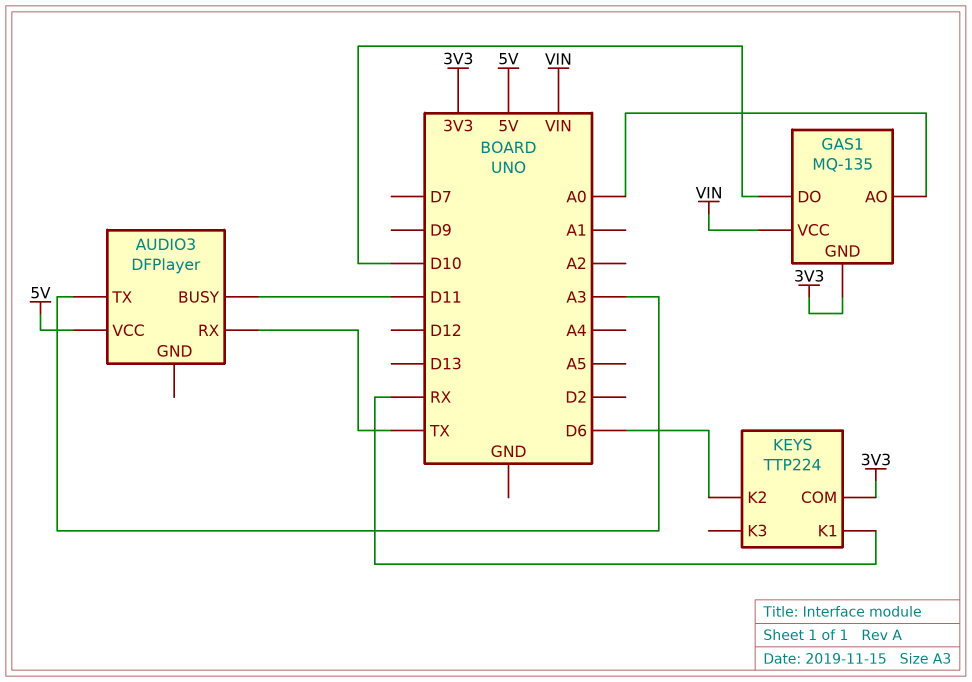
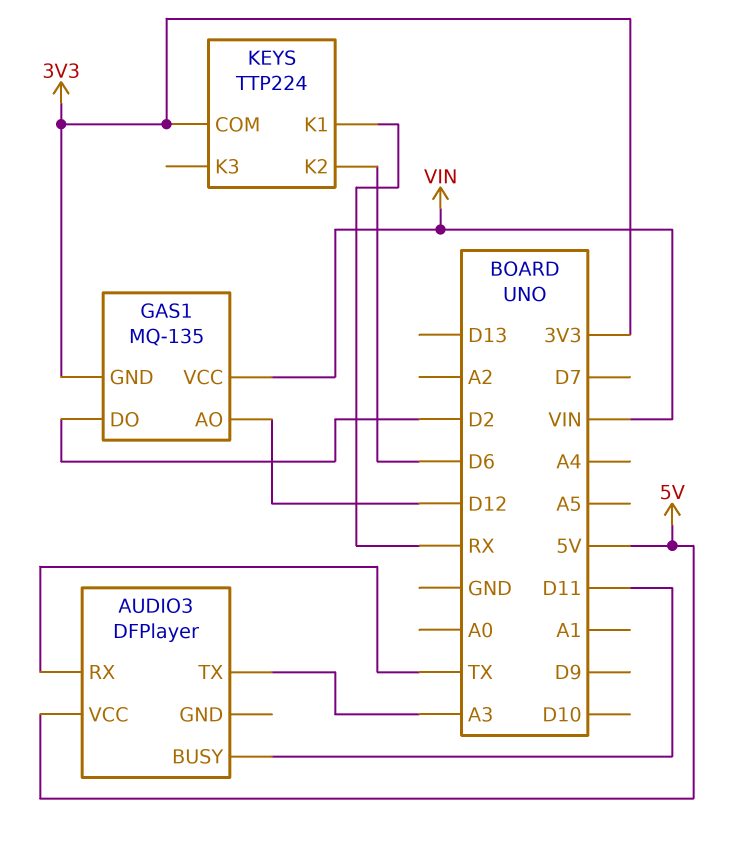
GAS1 pin AO: A0 -> D12
GAS1 pin DO: D10 -> D2

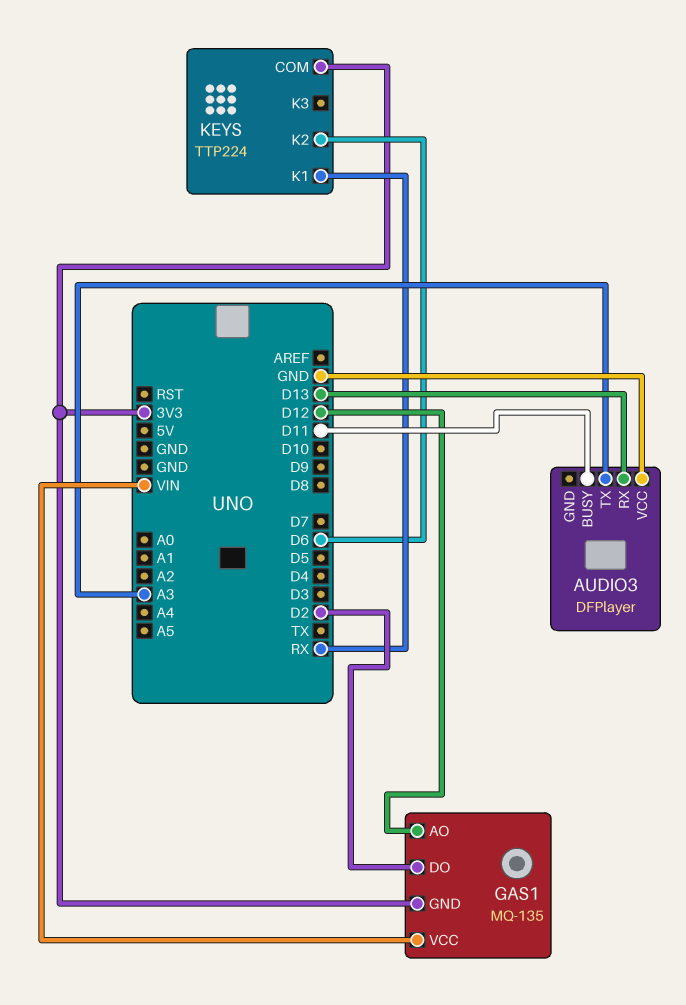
AUDIO3 pin RX: TX -> D13
AUDIO3 pin VCC: 5V -> GND

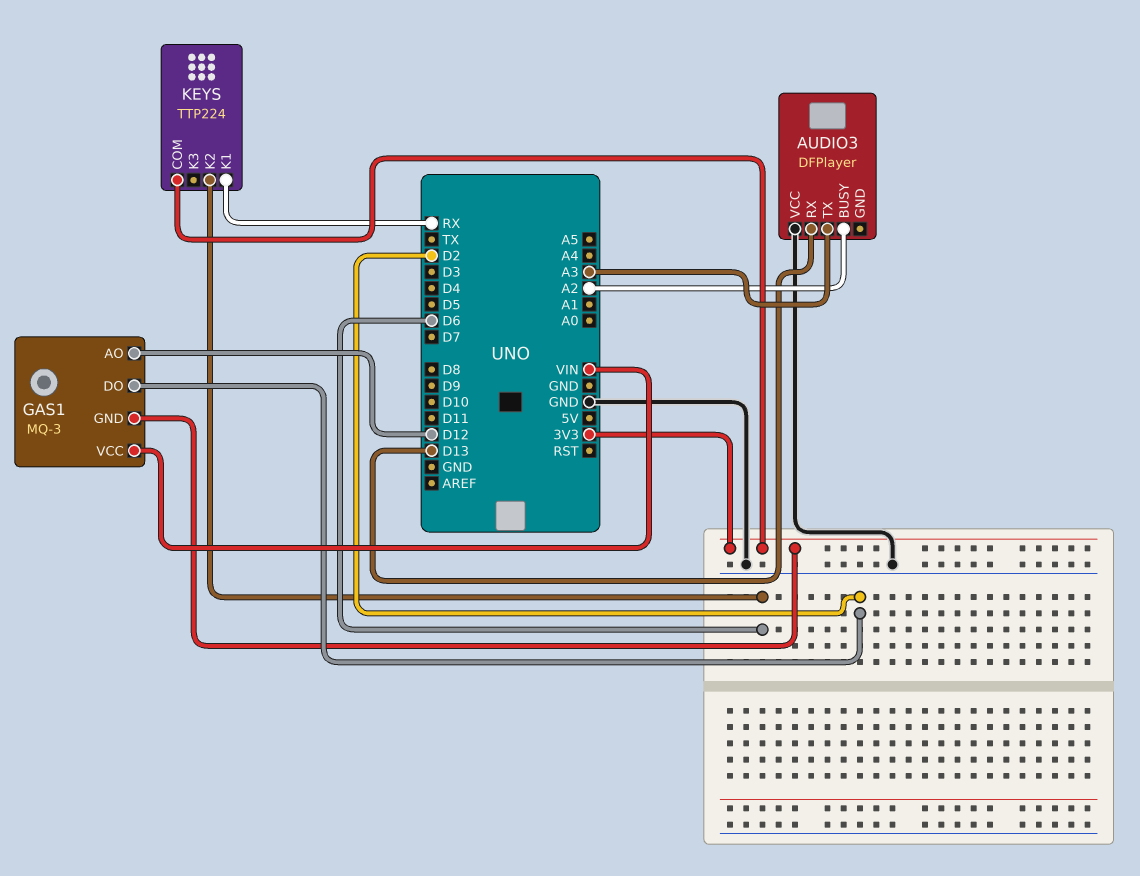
AUDIO3 pin BUSY: D11 -> A2
GAS1: MQ-135 -> MQ-3

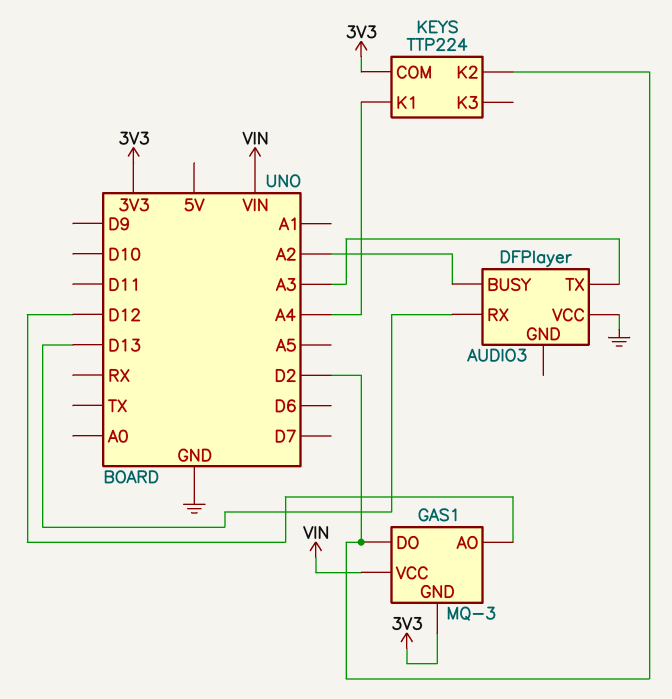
KEYS pin K1: RX -> A4
KEYS pin K2: D6 -> D2

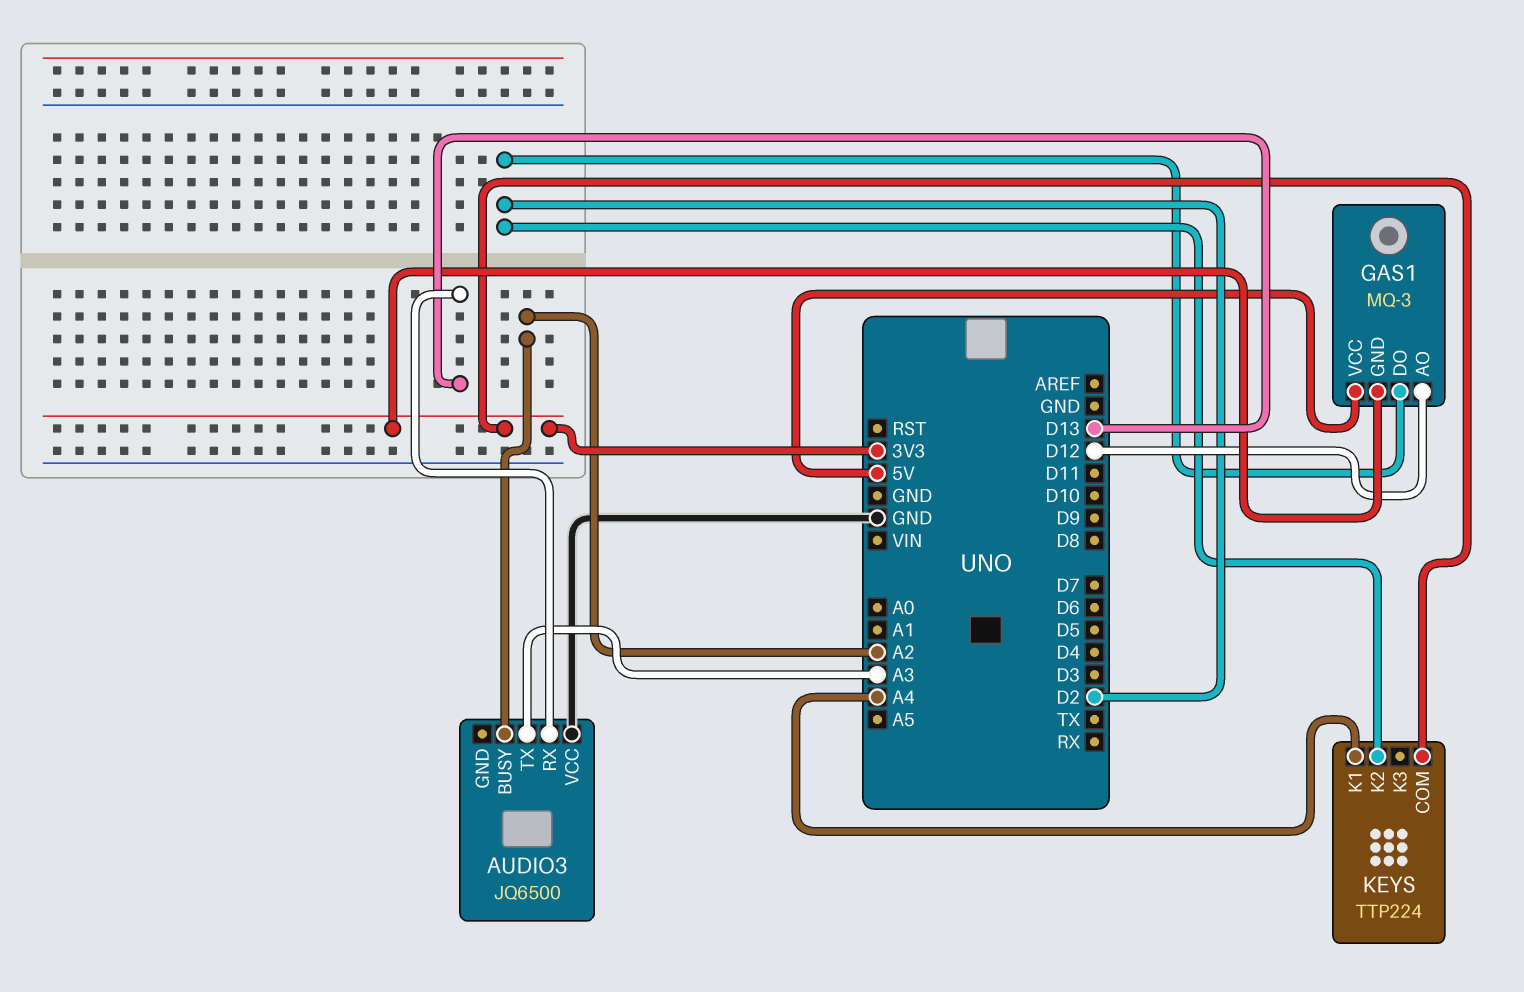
AUDIO3: DFPlayer -> JQ6500
GAS1 pin VCC: VIN -> 5V

